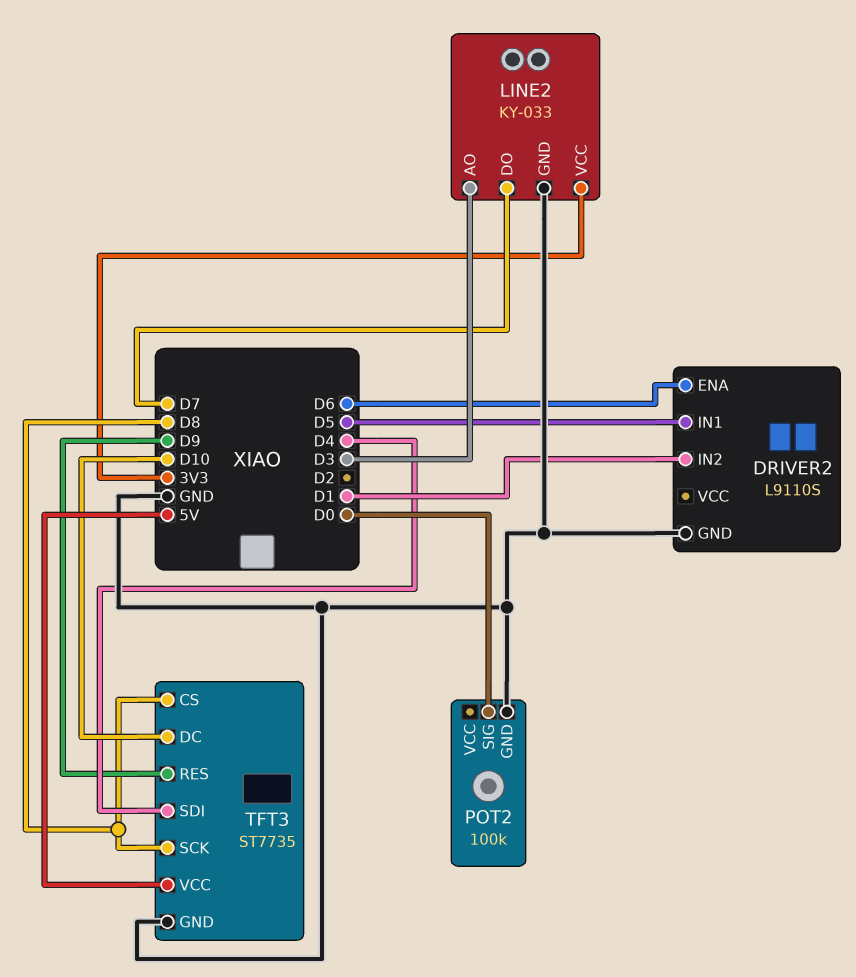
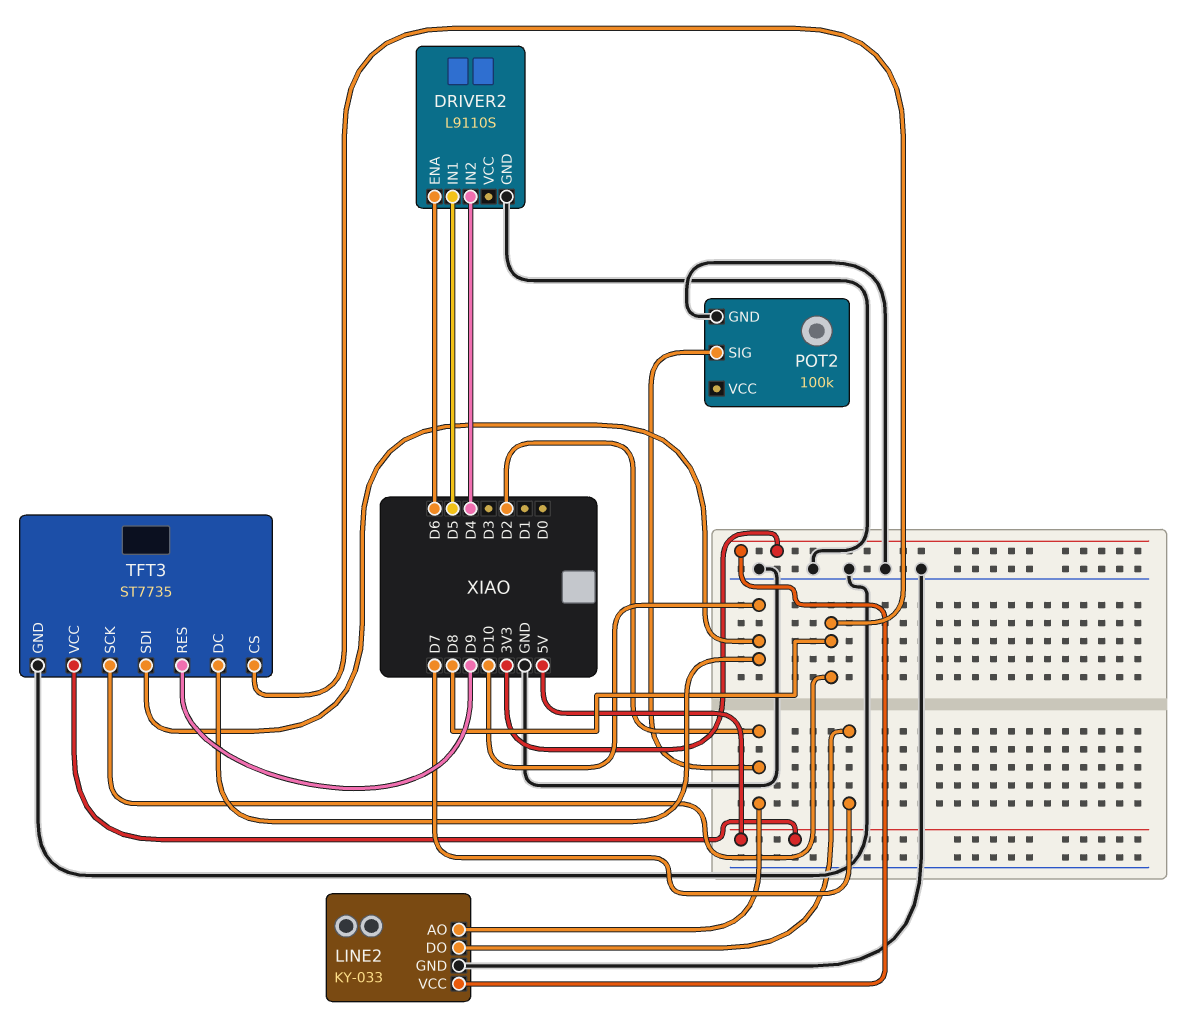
DRIVER2 pin IN2: D1 -> D4
LINE2 pin AO: D3 -> D2
POT2 pin SIG: D0 -> D2
TFT3 pin SDI: D4 -> D10

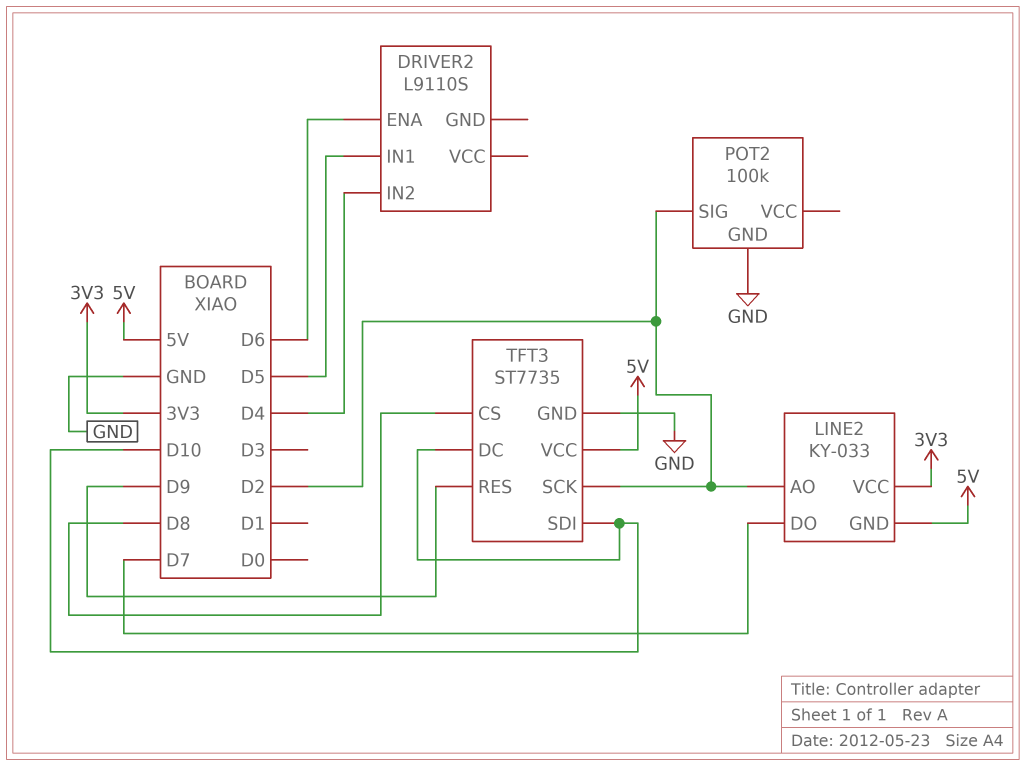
DRIVER2 pin GND: GND -> none
LINE2 pin GND: GND -> 5V
TFT3 pin SCK: D8 -> D2

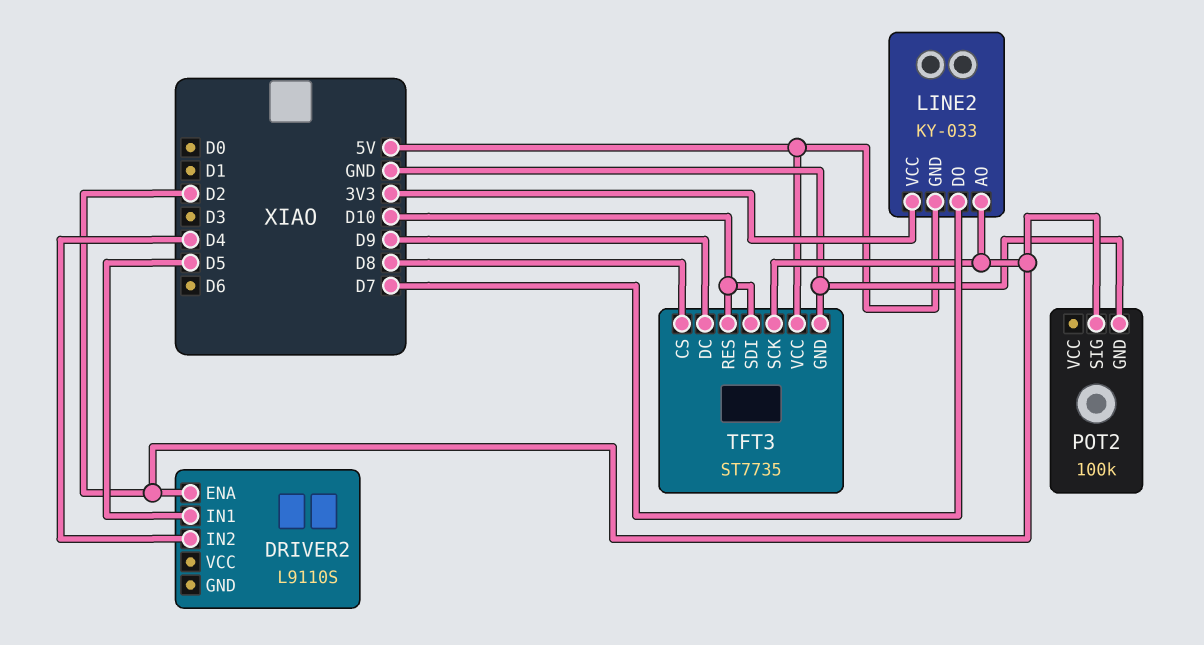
DRIVER2 pin ENA: D6 -> D2
TFT3 pin DC: D10 -> D9
TFT3 pin RES: D9 -> D10

